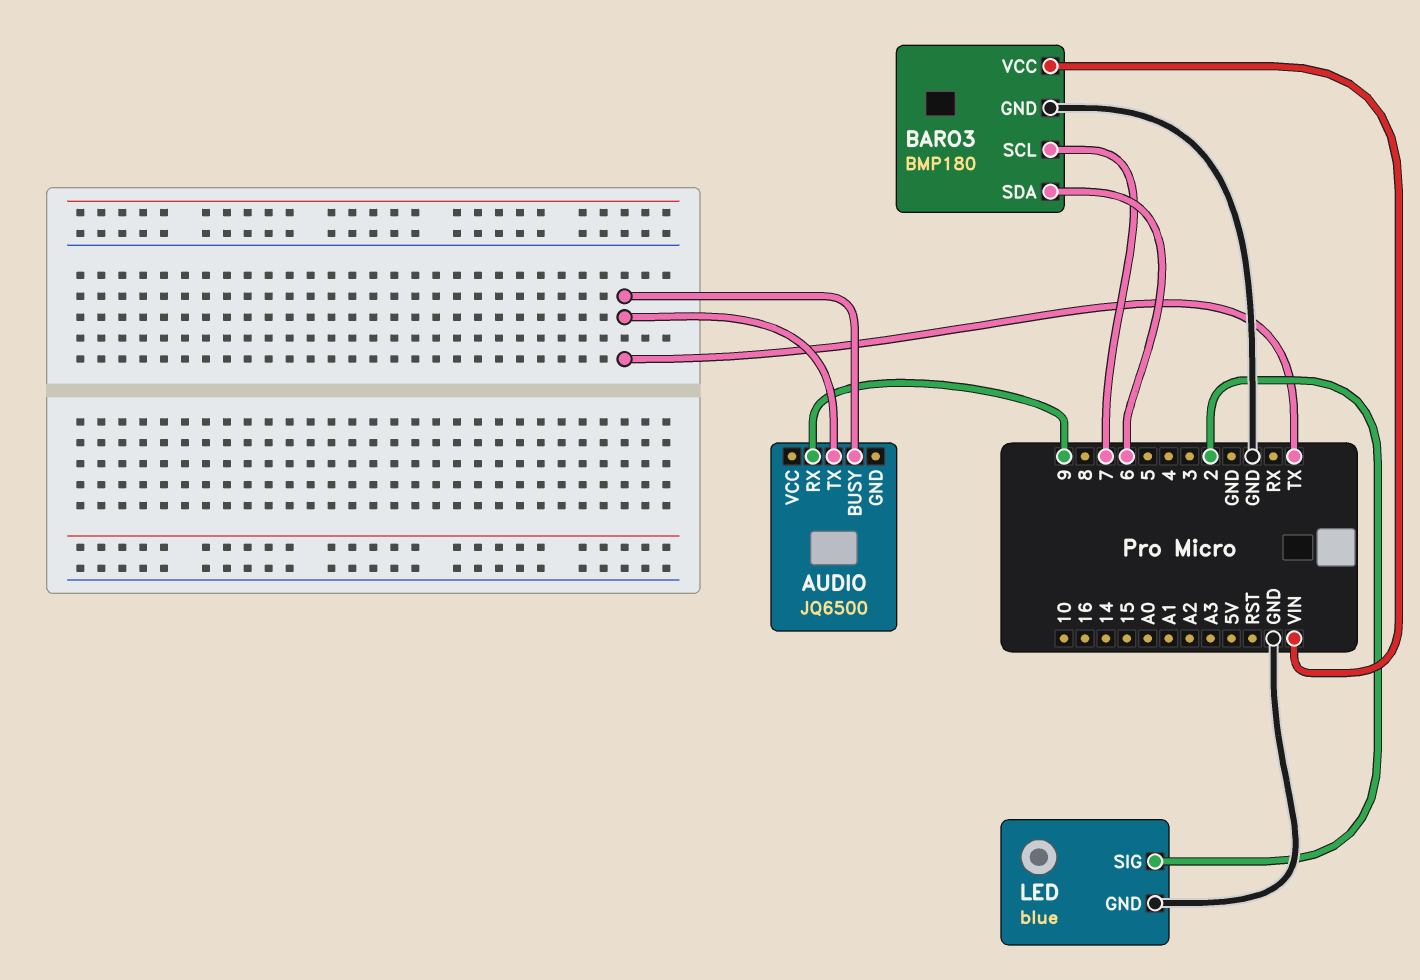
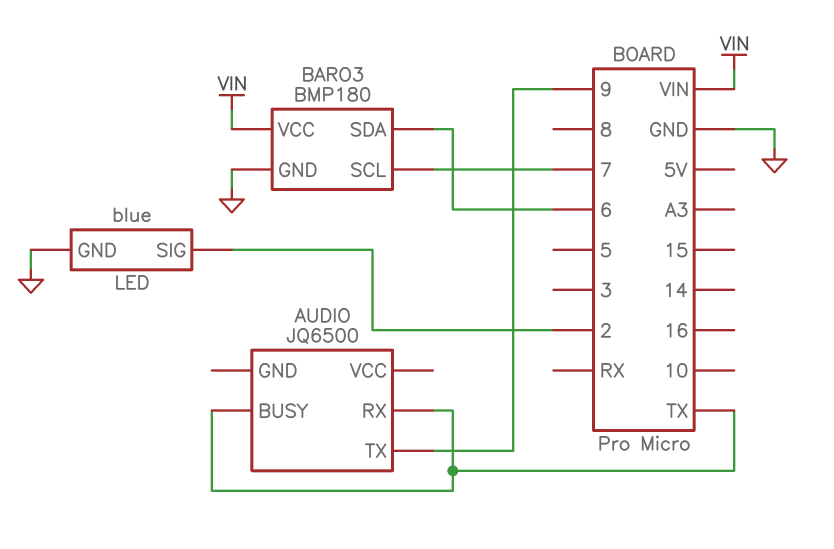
AUDIO pin RX: 9 -> TX
AUDIO pin TX: TX -> 9

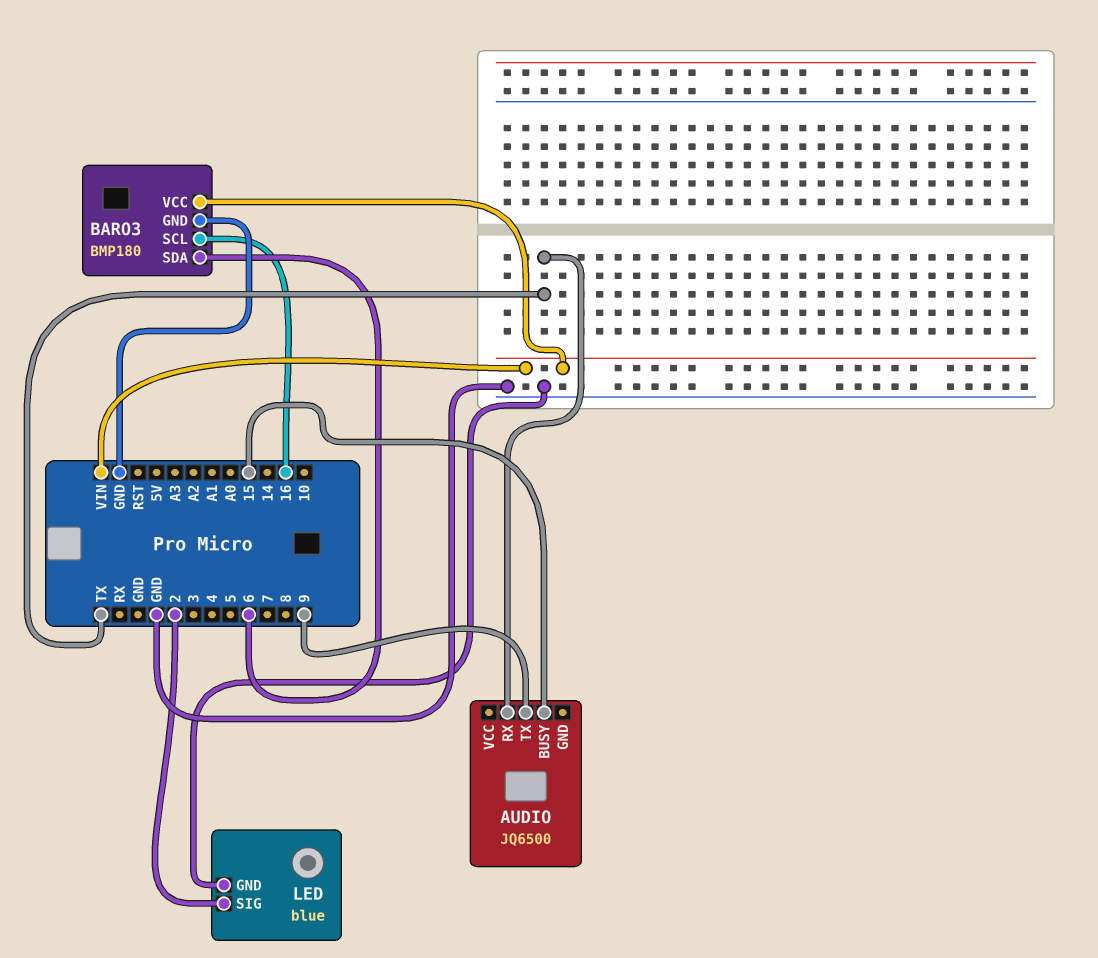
AUDIO pin BUSY: TX -> 15
BARO3 pin SCL: 7 -> 16

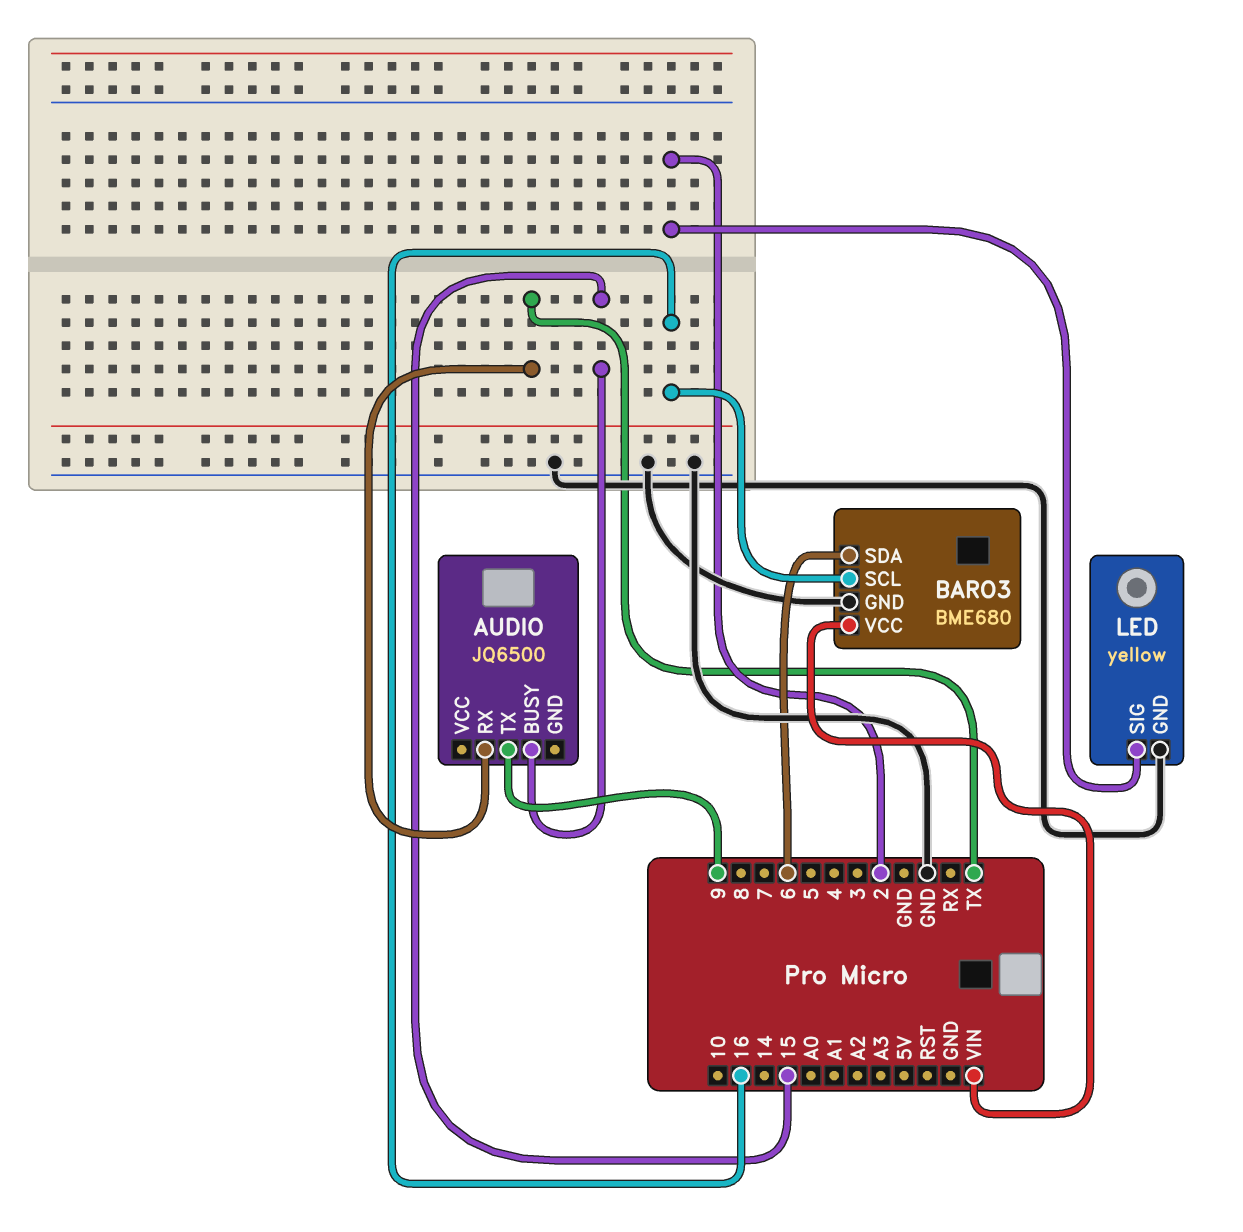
BARO3: BMP180 -> BME680
LED: blue -> yellow

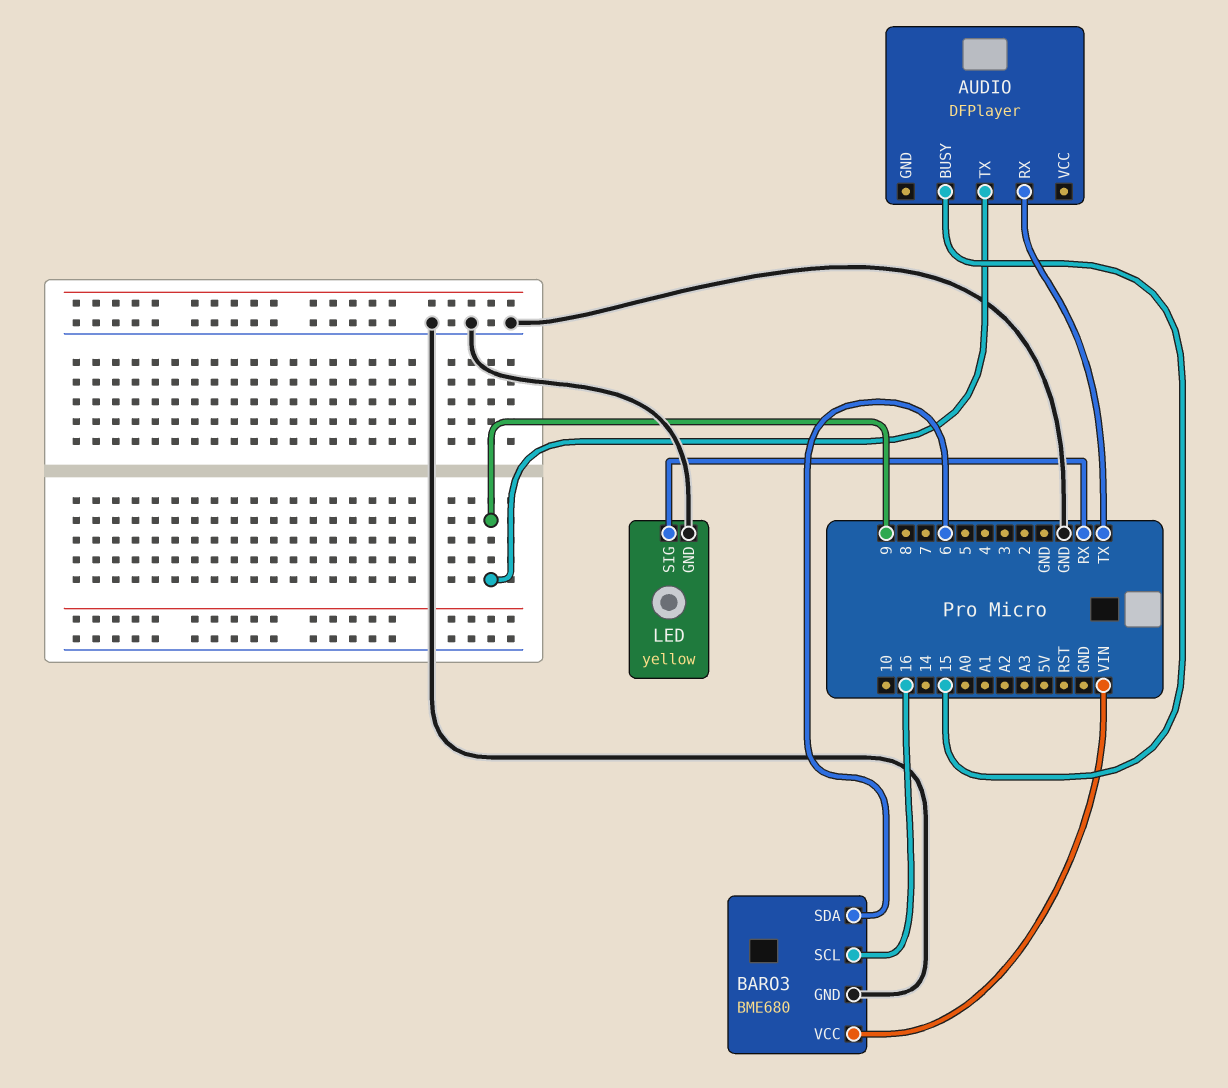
AUDIO: JQ6500 -> DFPlayer
LED pin SIG: 2 -> RX

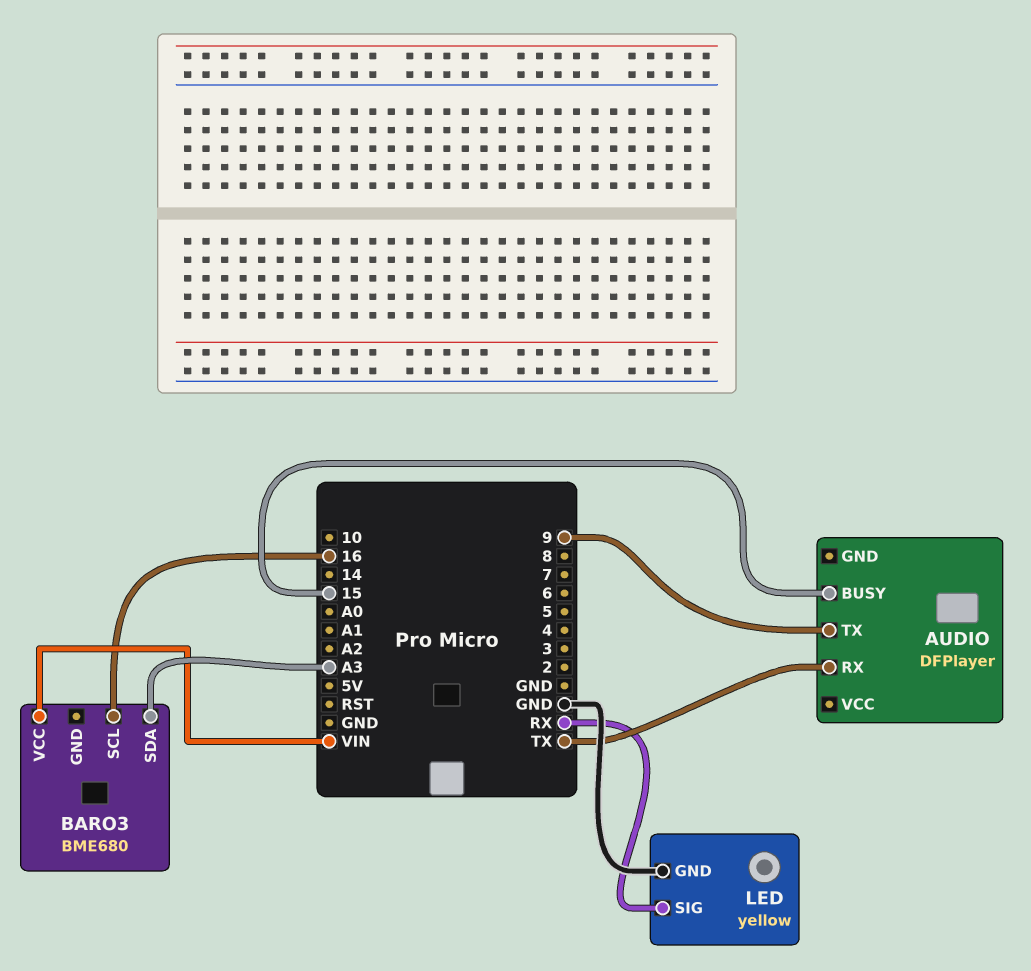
BARO3 pin GND: GND -> none
BARO3 pin SDA: 6 -> A3

